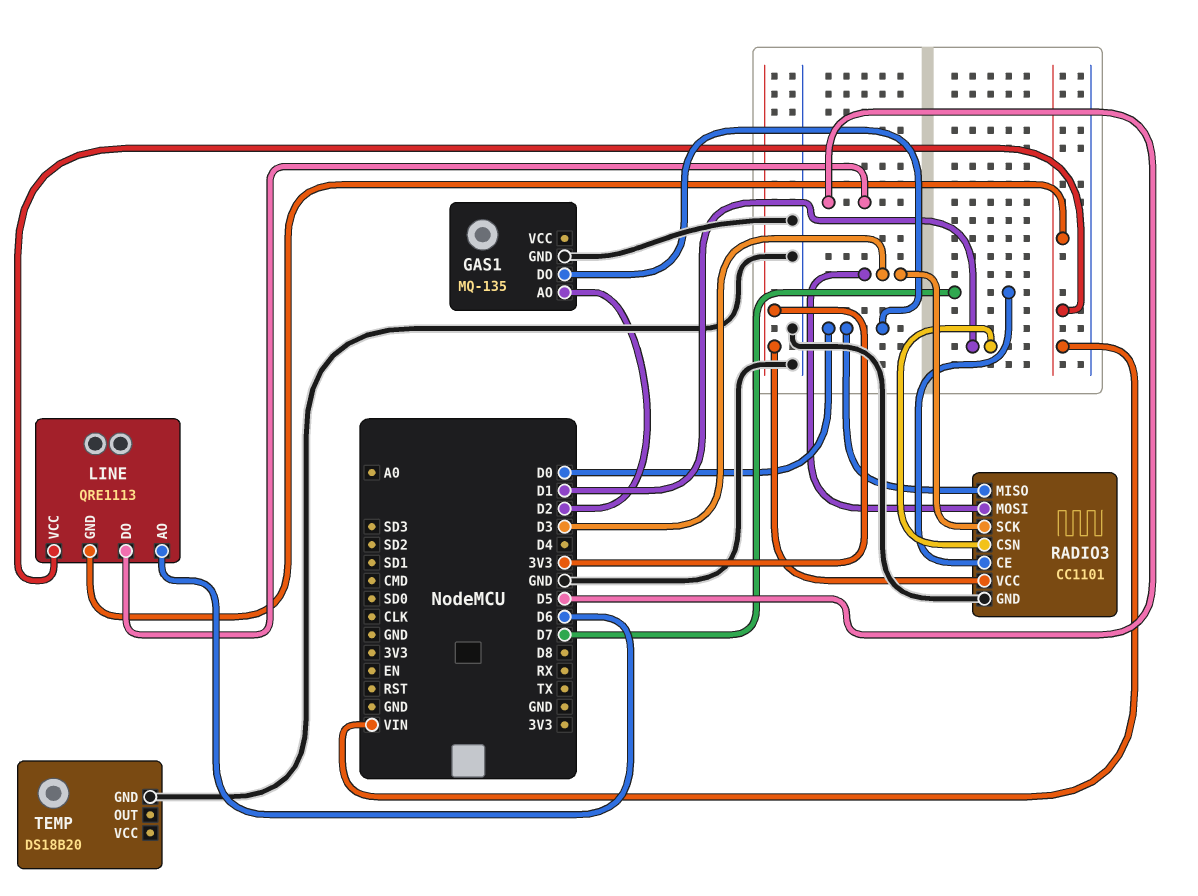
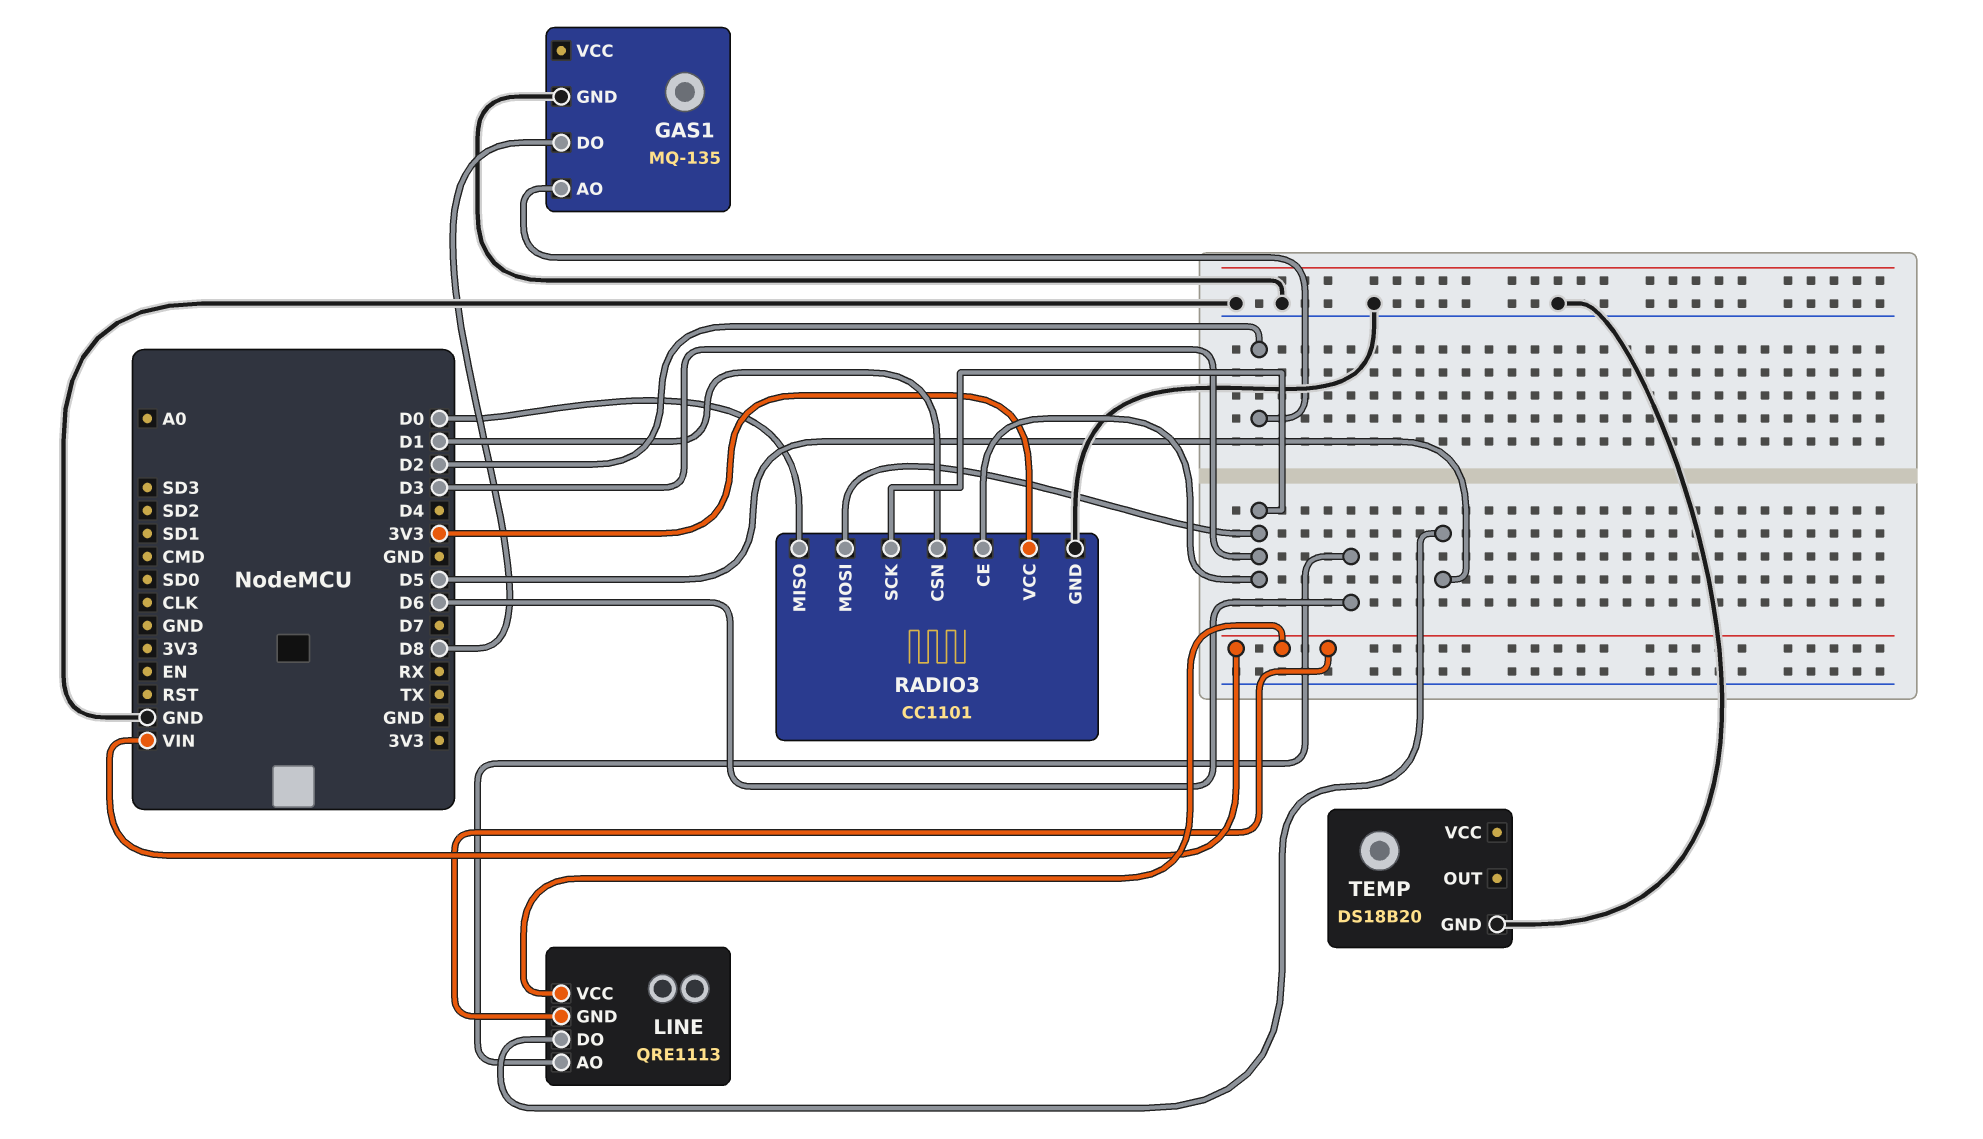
GAS1 pin DO: D0 -> D8
RADIO3 pin CE: D7 -> D3

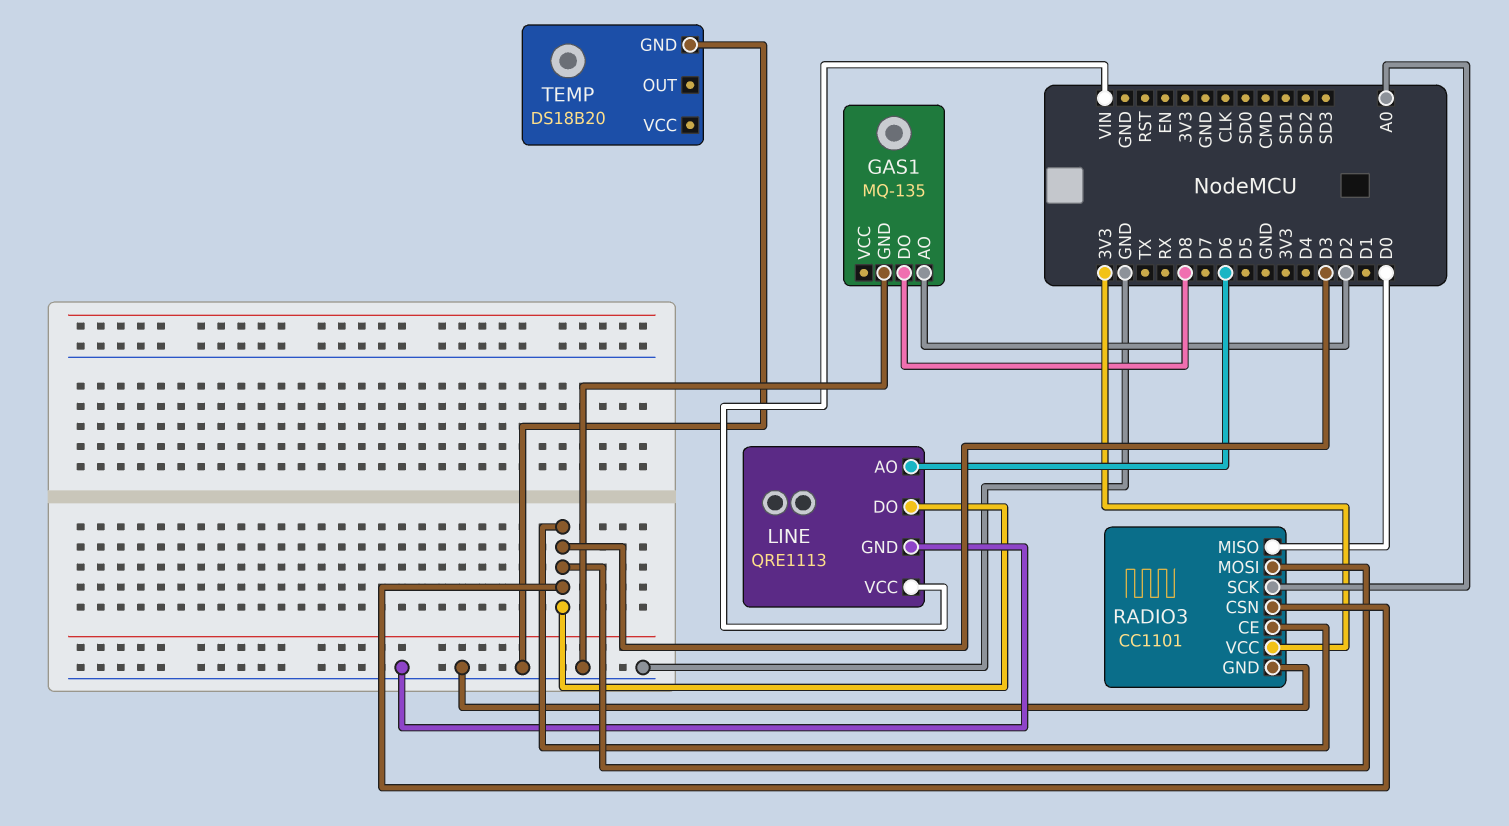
LINE pin DO: D5 -> D3
LINE pin GND: VIN -> GND
RADIO3 pin CSN: D1 -> D3
RADIO3 pin SCK: D3 -> A0

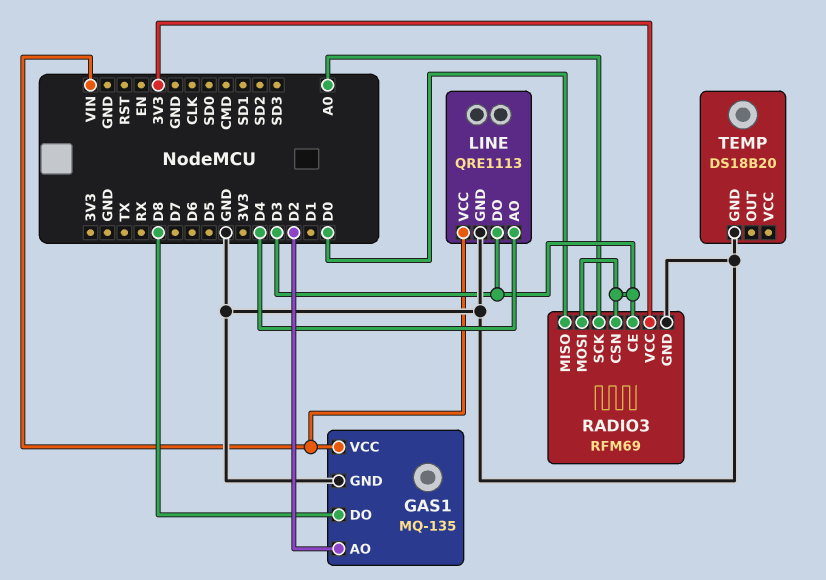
GAS1 pin VCC: none -> VIN
LINE pin AO: D6 -> D4
RADIO3: CC1101 -> RFM69

